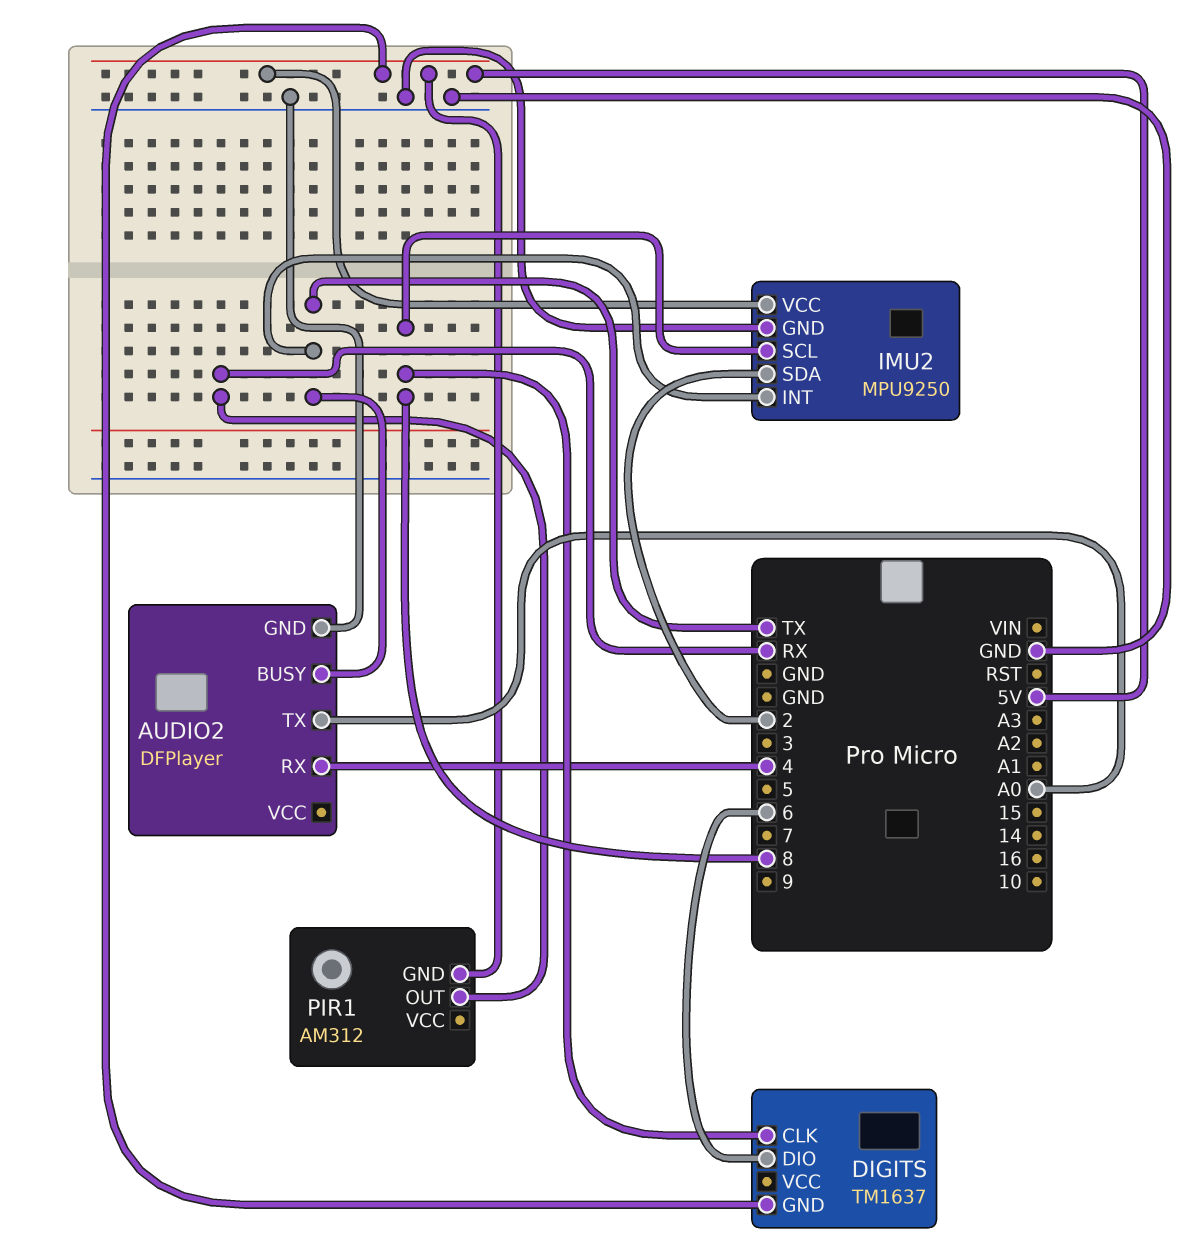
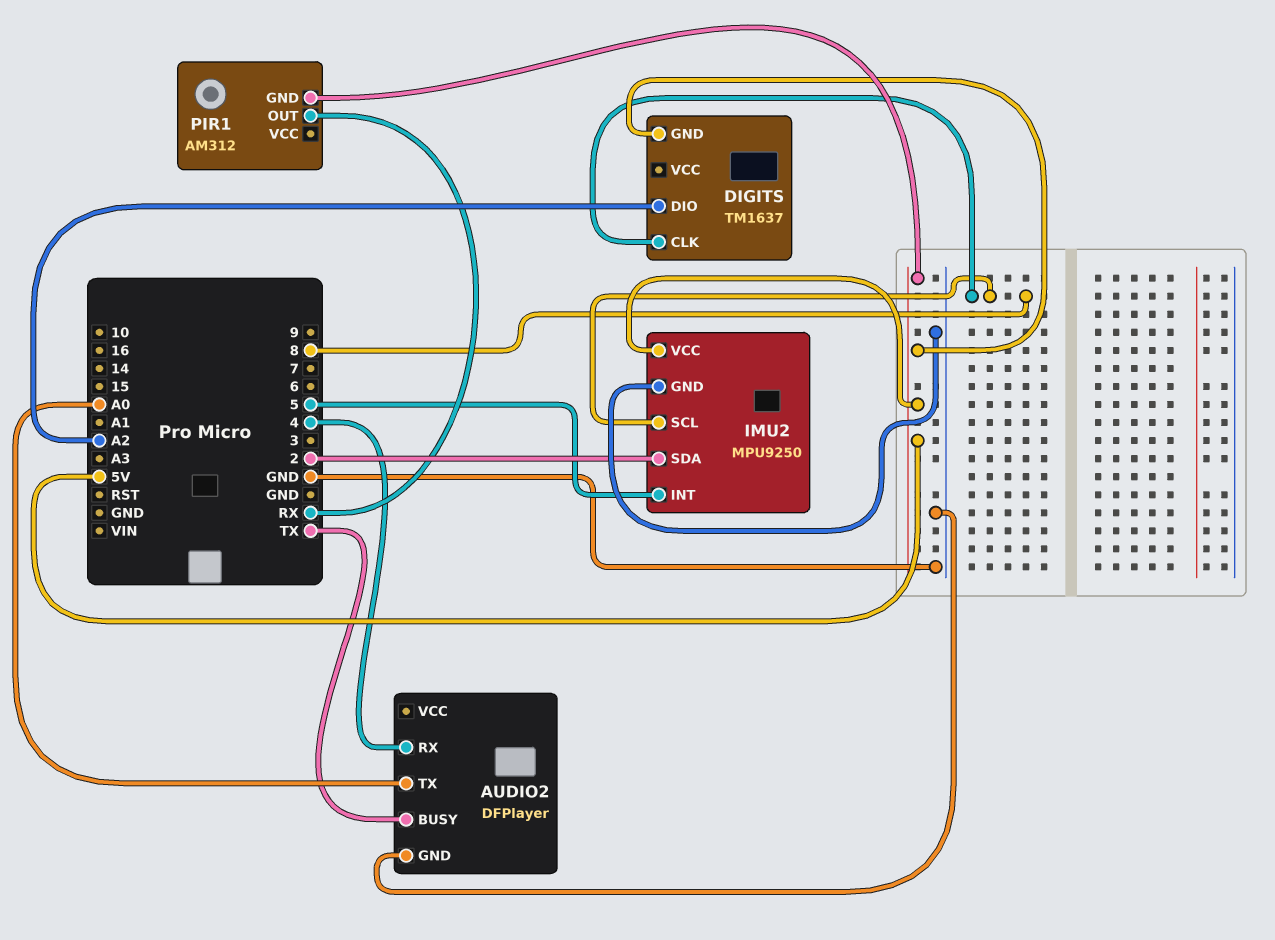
DIGITS pin DIO: 6 -> A2
IMU2 pin INT: TX -> 5

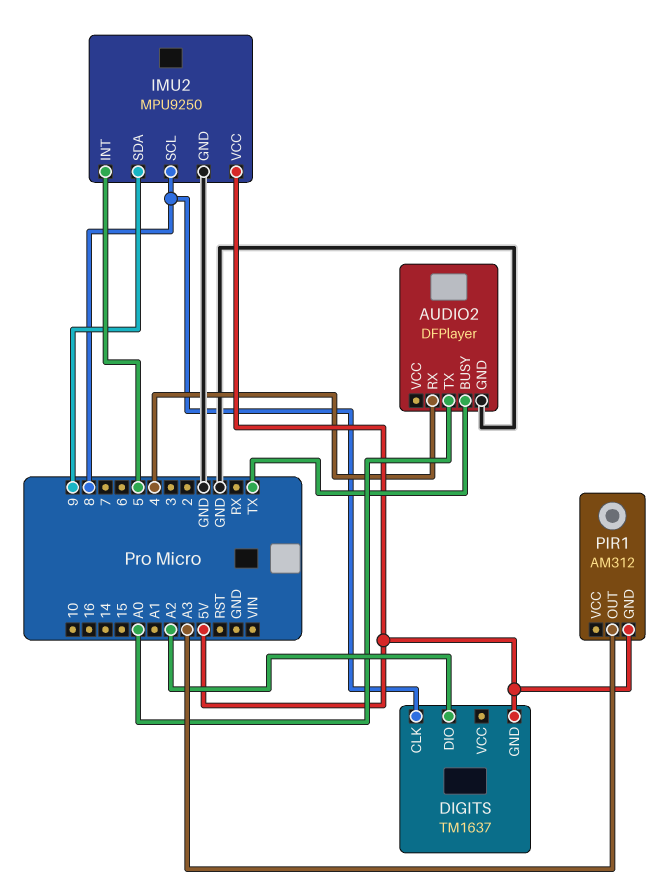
IMU2 pin SDA: 2 -> 9
PIR1 pin OUT: RX -> A3

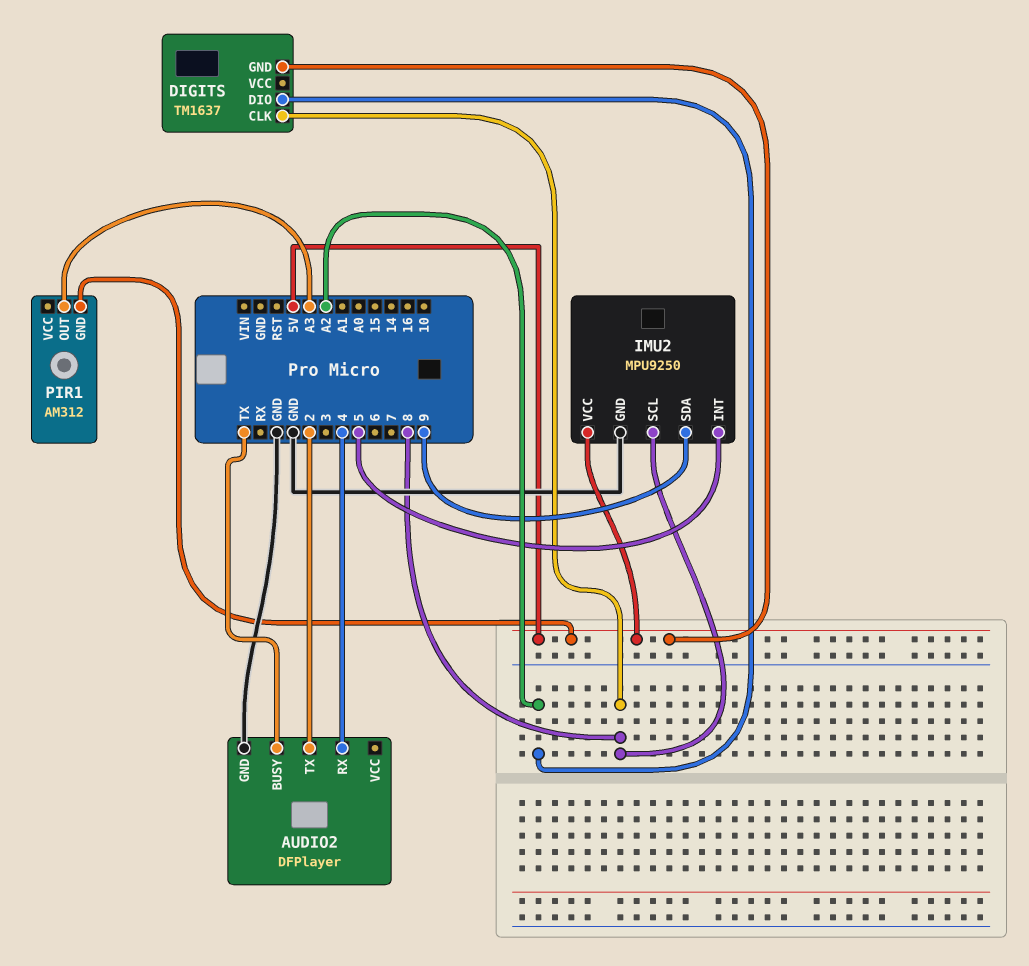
AUDIO2 pin TX: A0 -> 2

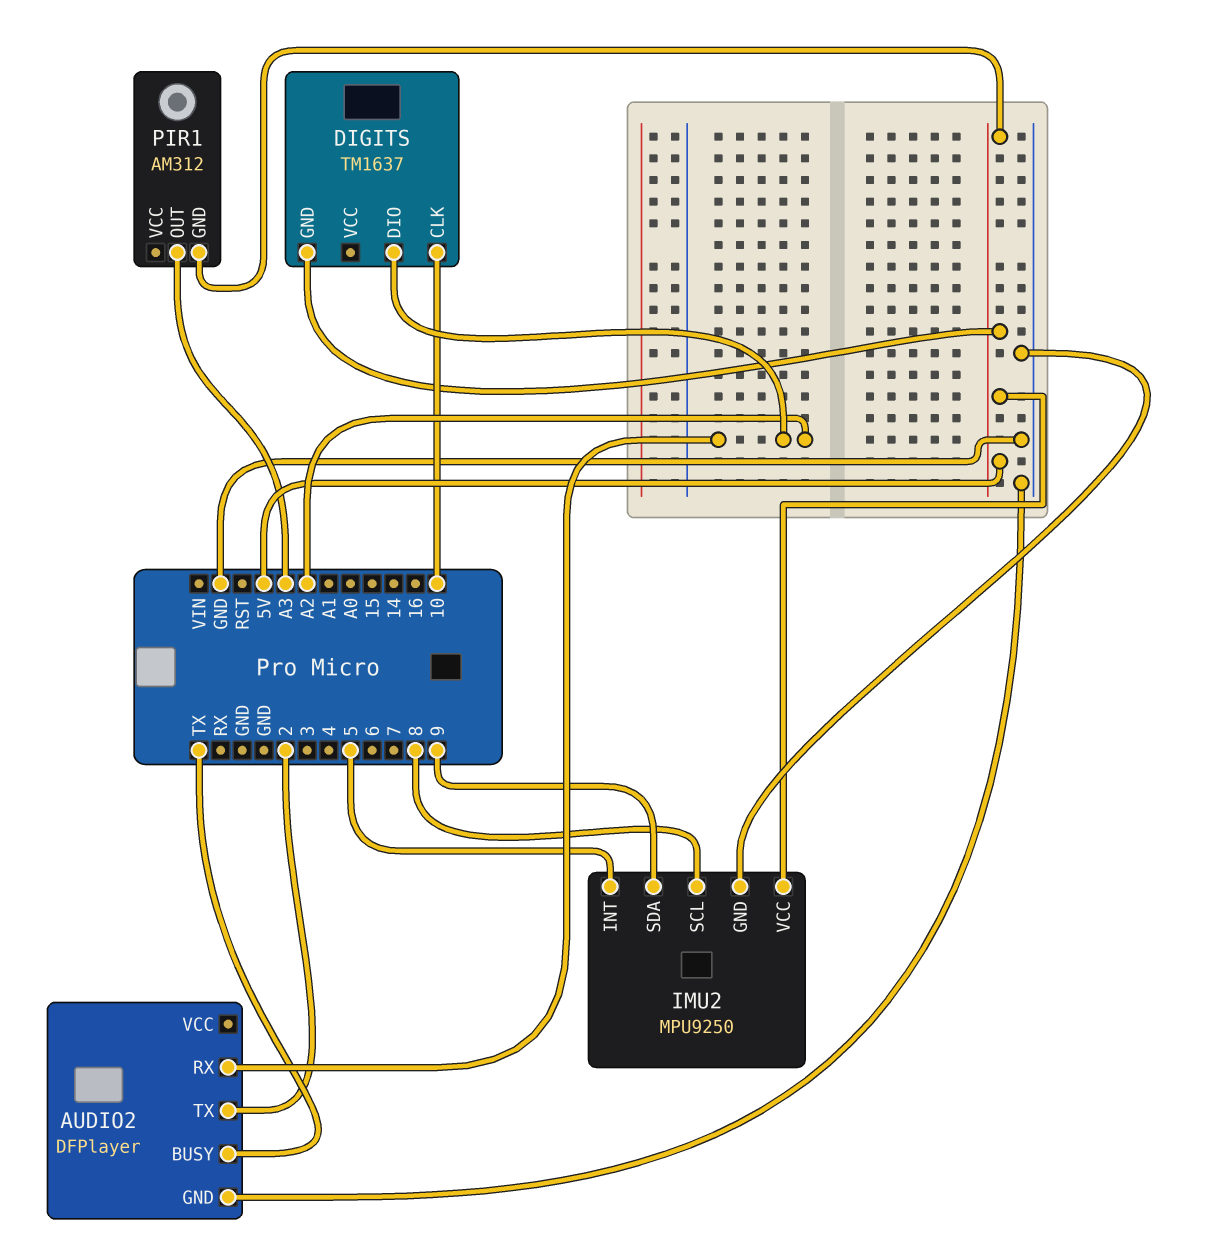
AUDIO2 pin RX: 4 -> A2
DIGITS pin CLK: 8 -> 10

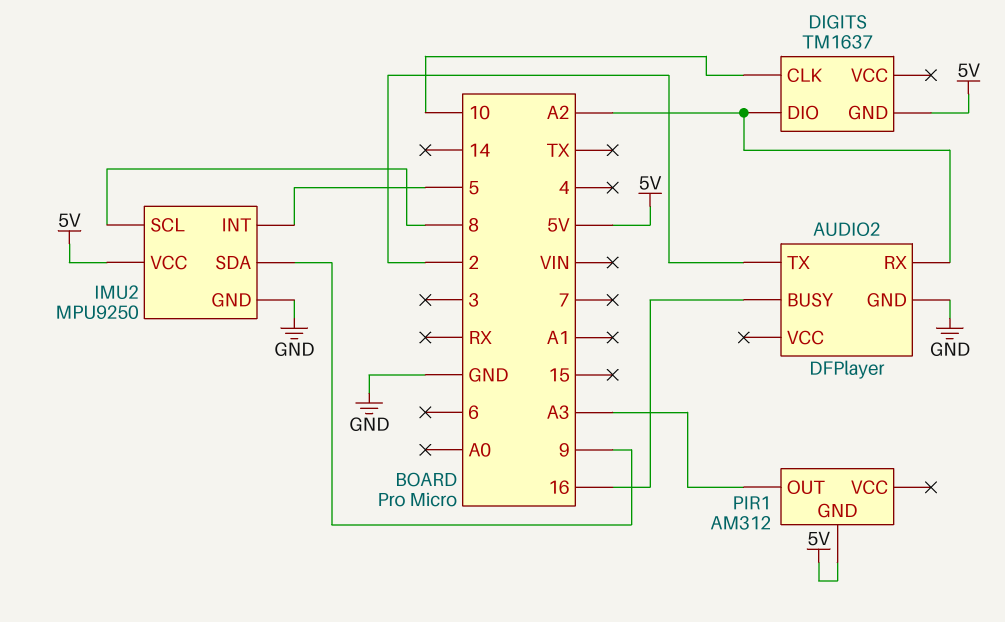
AUDIO2 pin BUSY: TX -> 16

